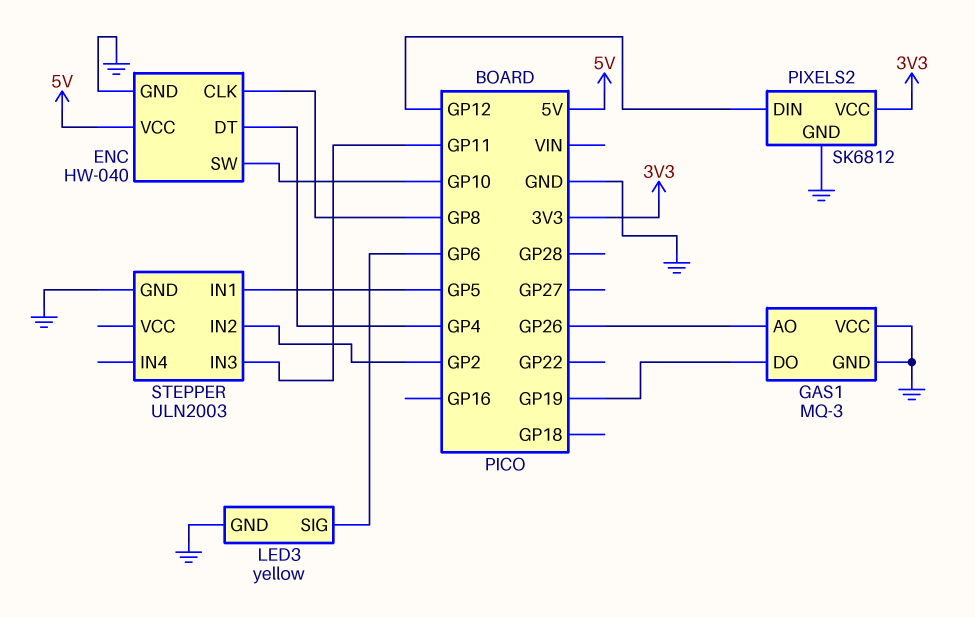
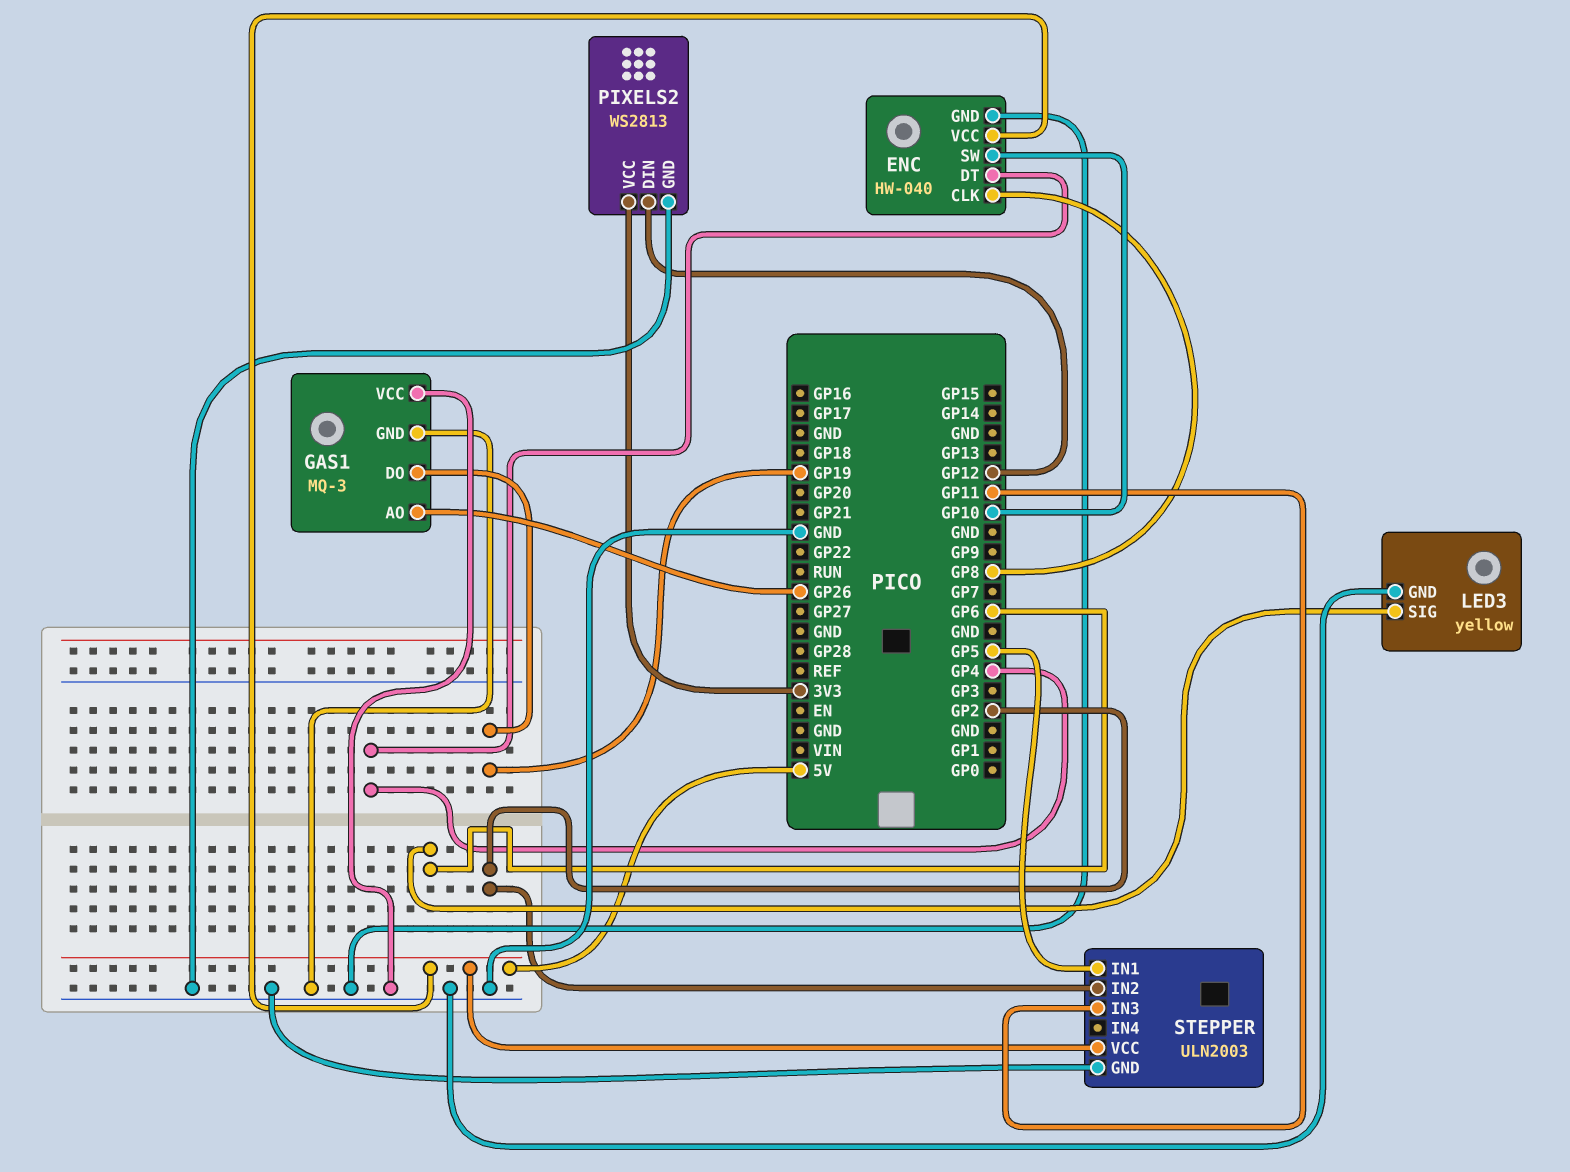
PIXELS2: SK6812 -> WS2813
STEPPER pin VCC: none -> 5V

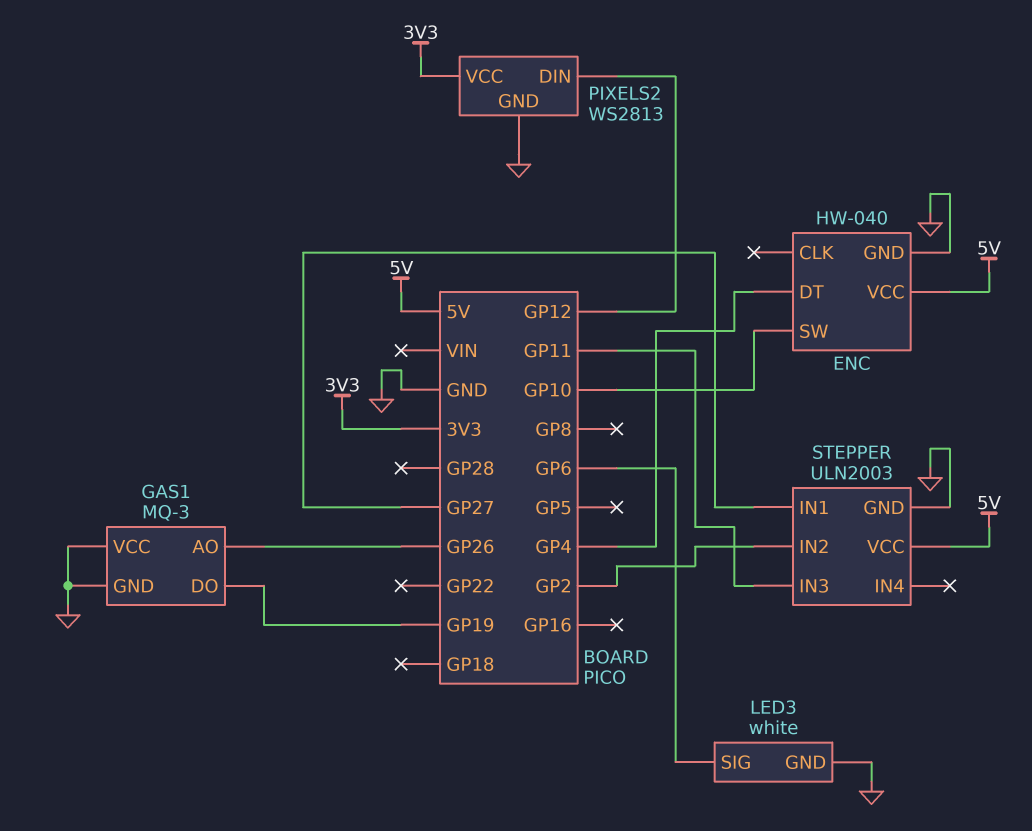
ENC pin CLK: GP8 -> none
LED3: yellow -> white
STEPPER pin IN1: GP5 -> GP27

